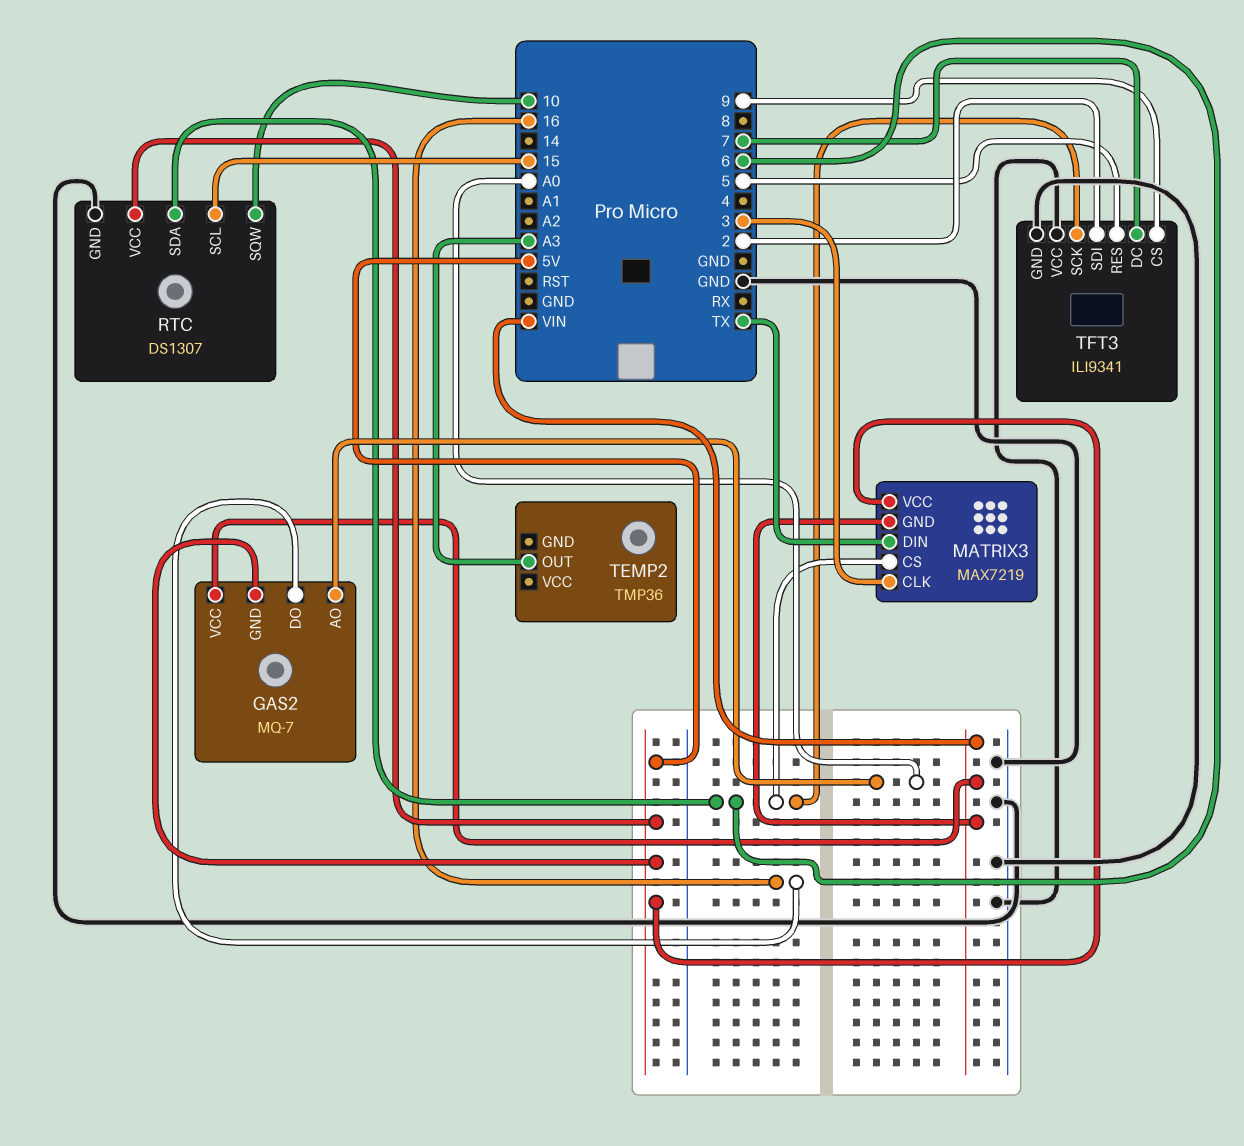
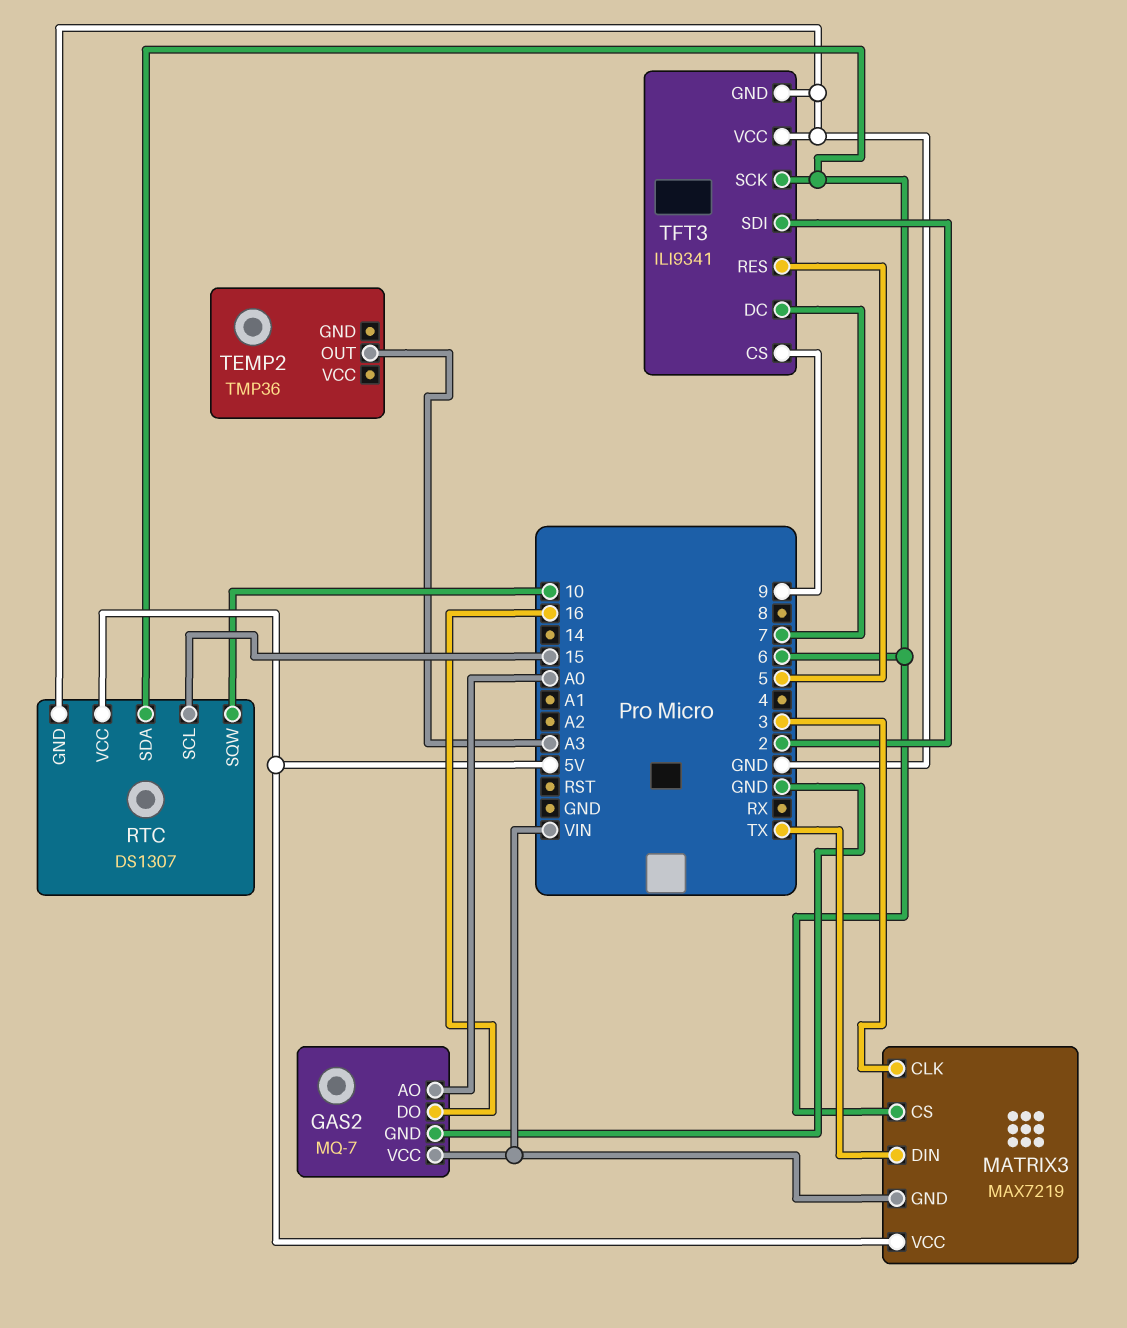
GAS2 pin GND: 5V -> GND

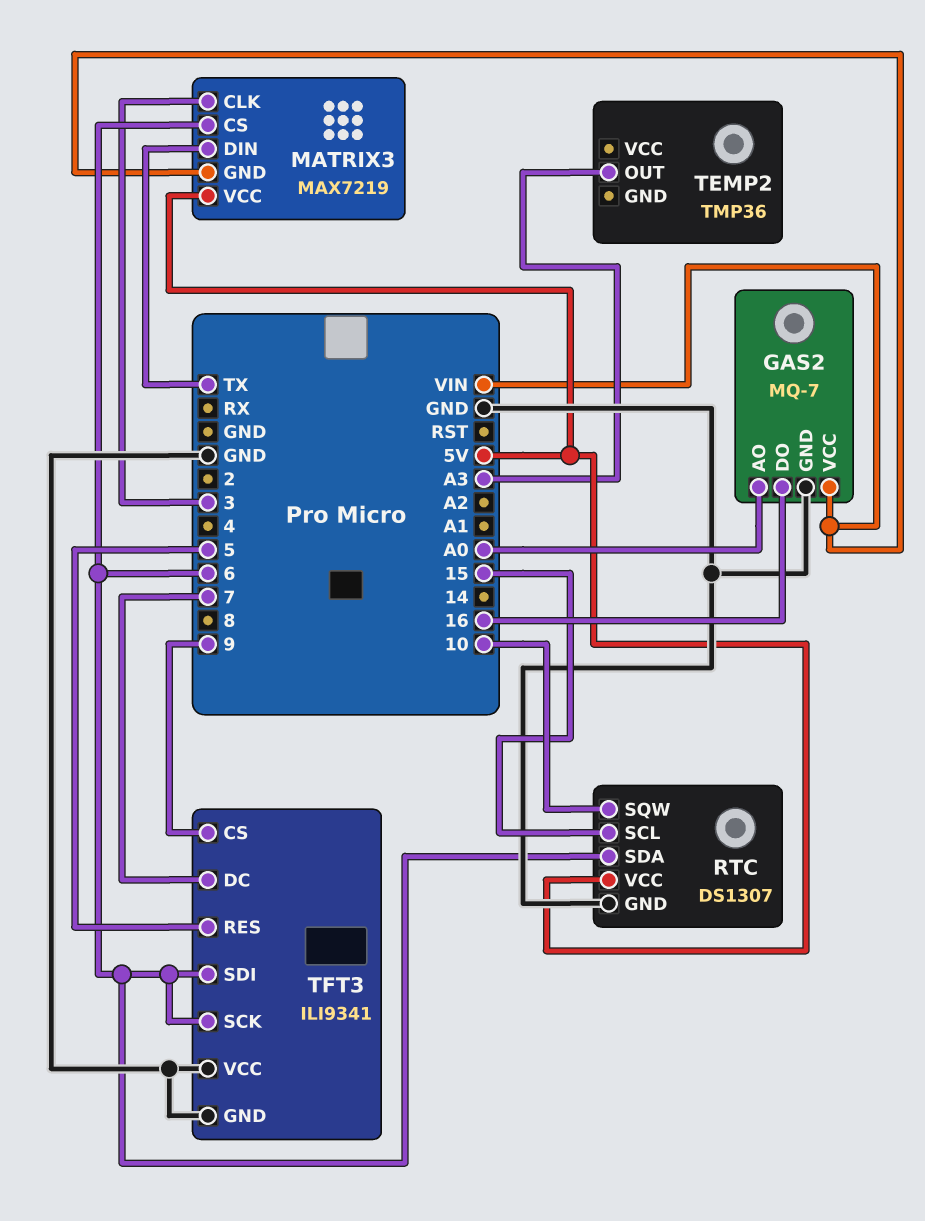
TFT3 pin SDI: 2 -> 6

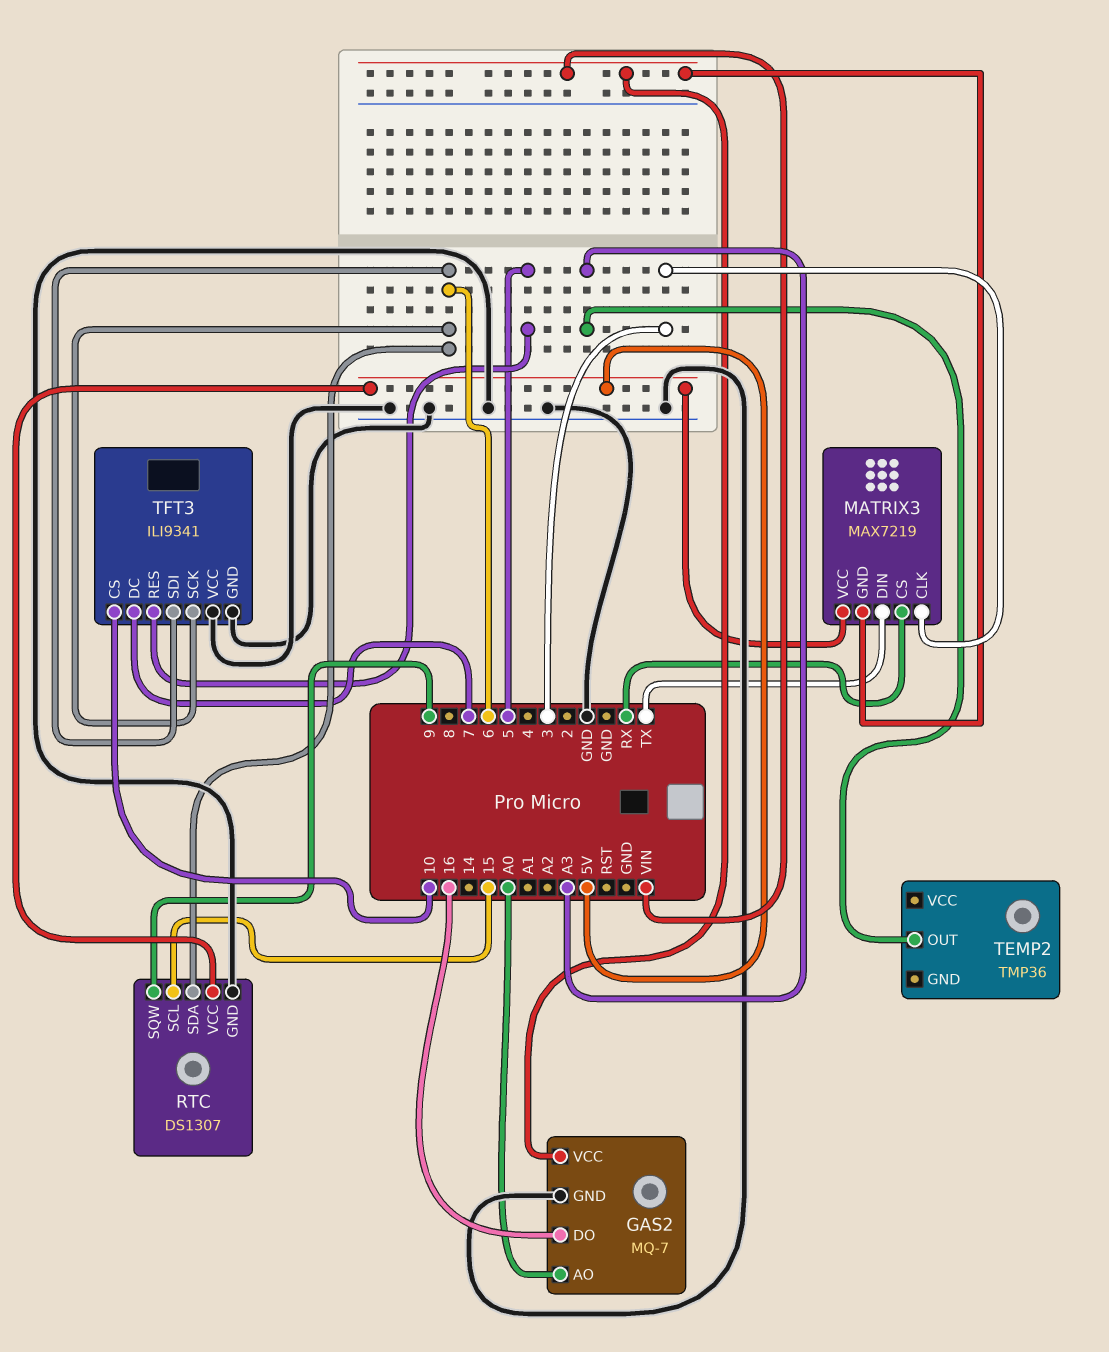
MATRIX3 pin CS: 6 -> RX
RTC pin SQW: 10 -> 9
TFT3 pin CS: 9 -> 10

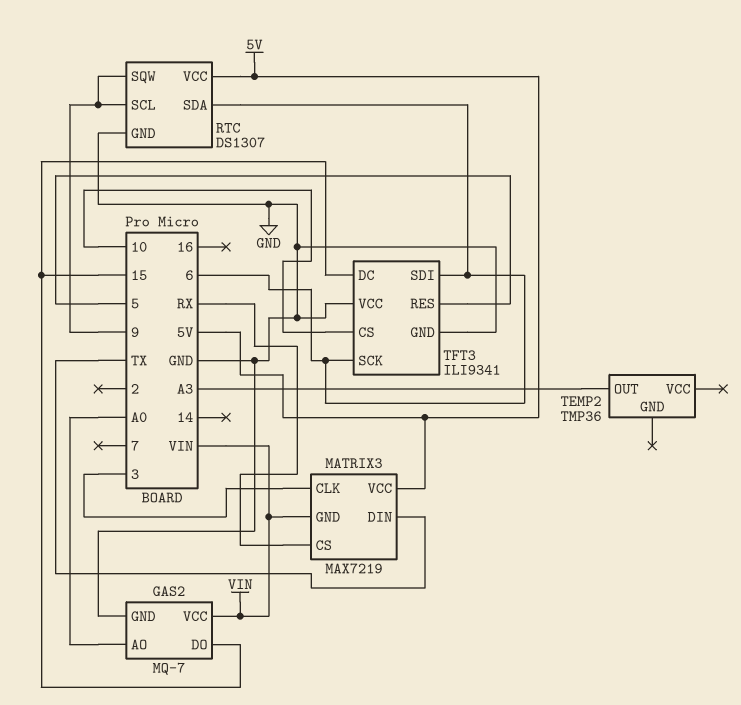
GAS2 pin DO: 16 -> 15
RTC pin SCL: 15 -> 9
TFT3 pin DC: 7 -> 15

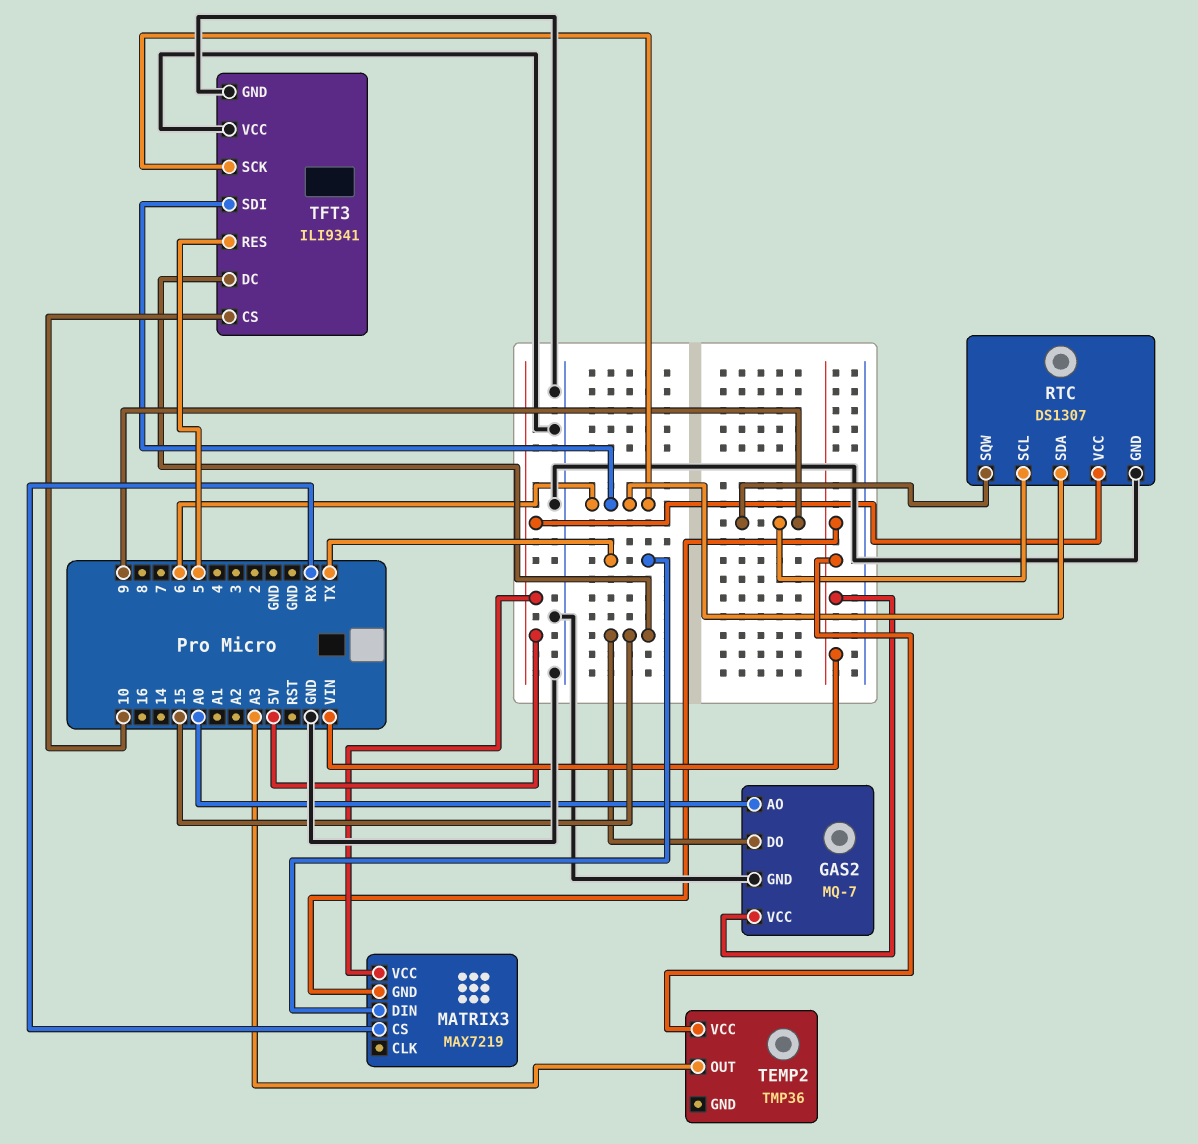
MATRIX3 pin CLK: 3 -> none
TEMP2 pin VCC: none -> VIN

